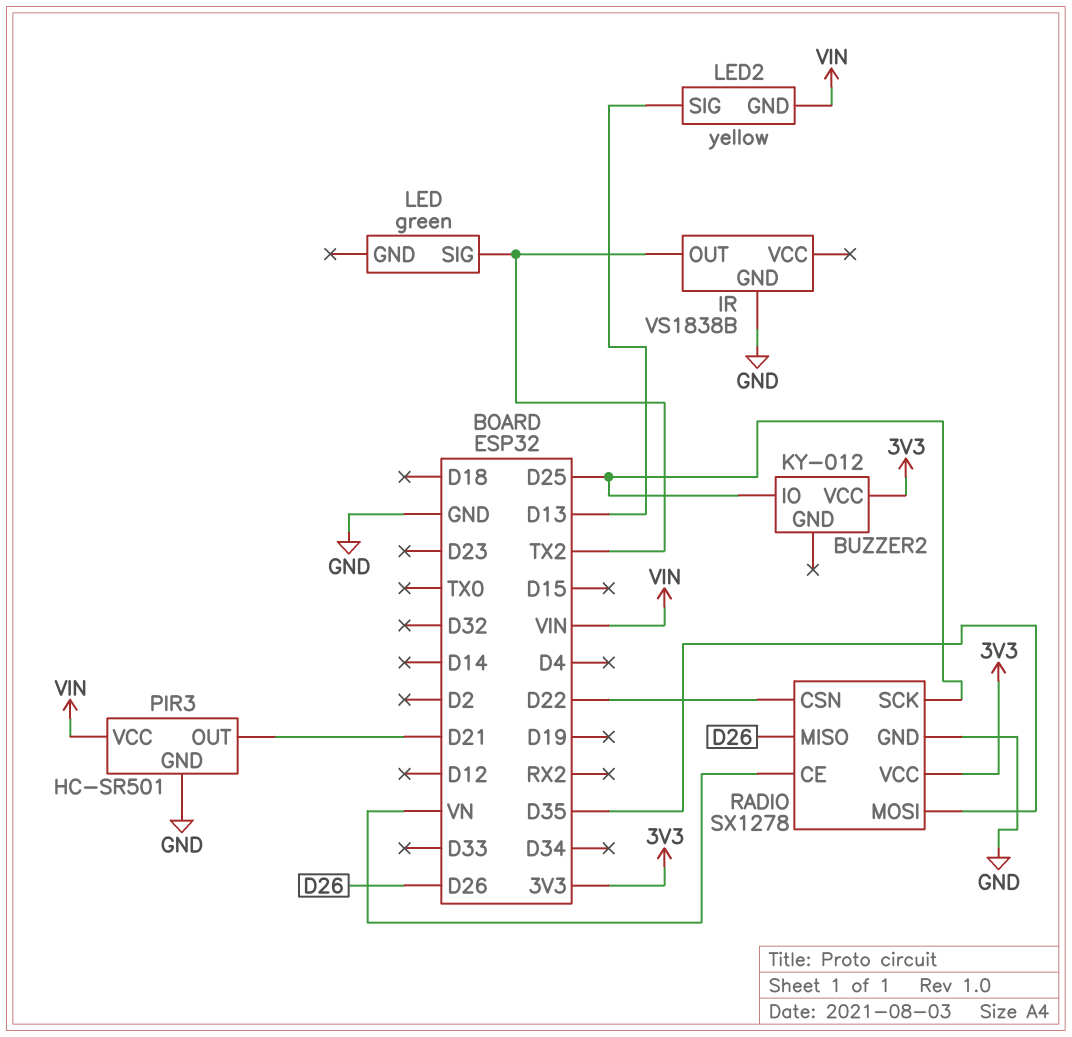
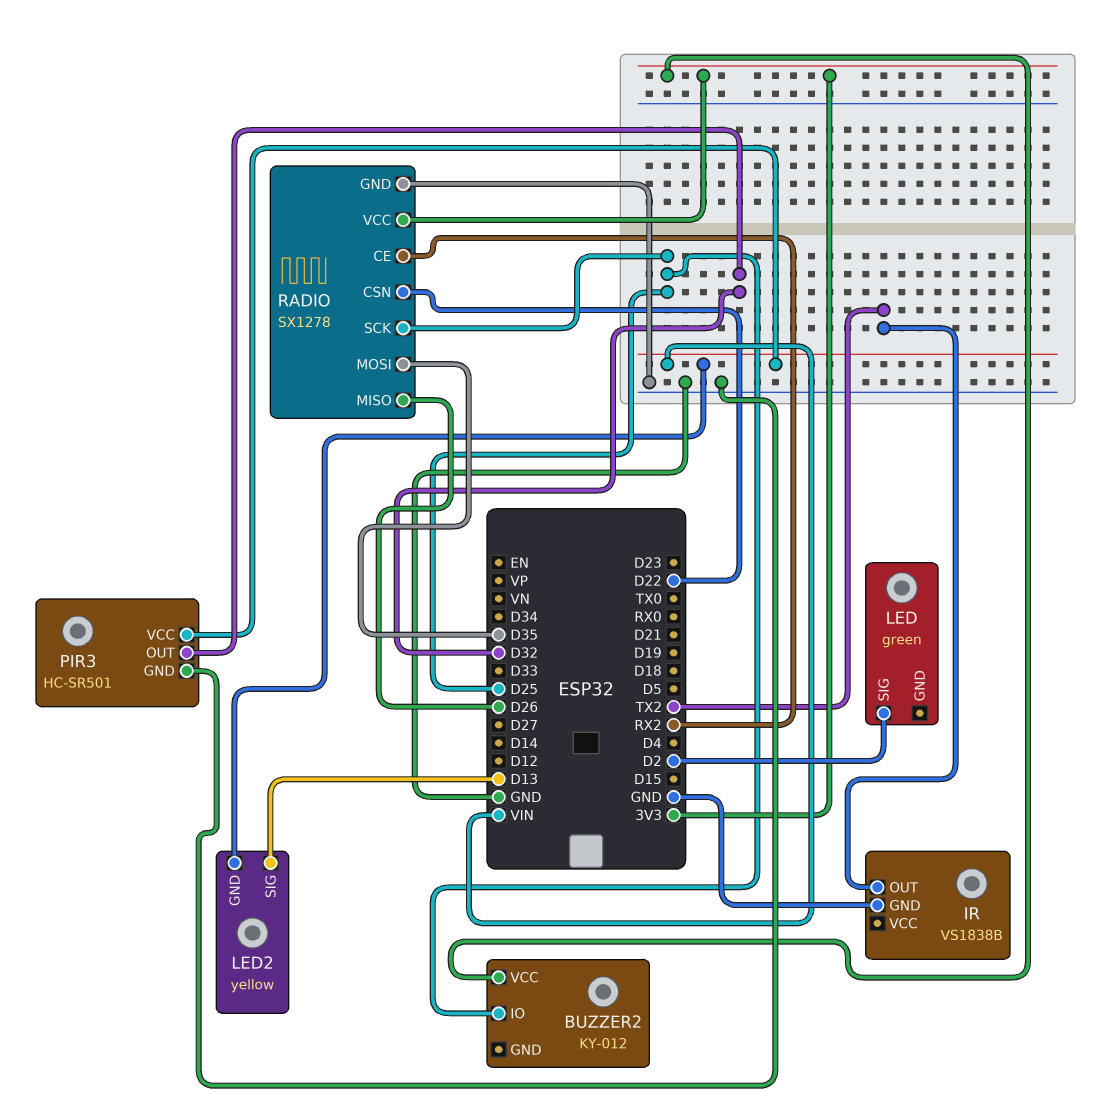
LED pin SIG: TX2 -> D2
PIR3 pin OUT: D21 -> D32
RADIO pin CE: VN -> RX2

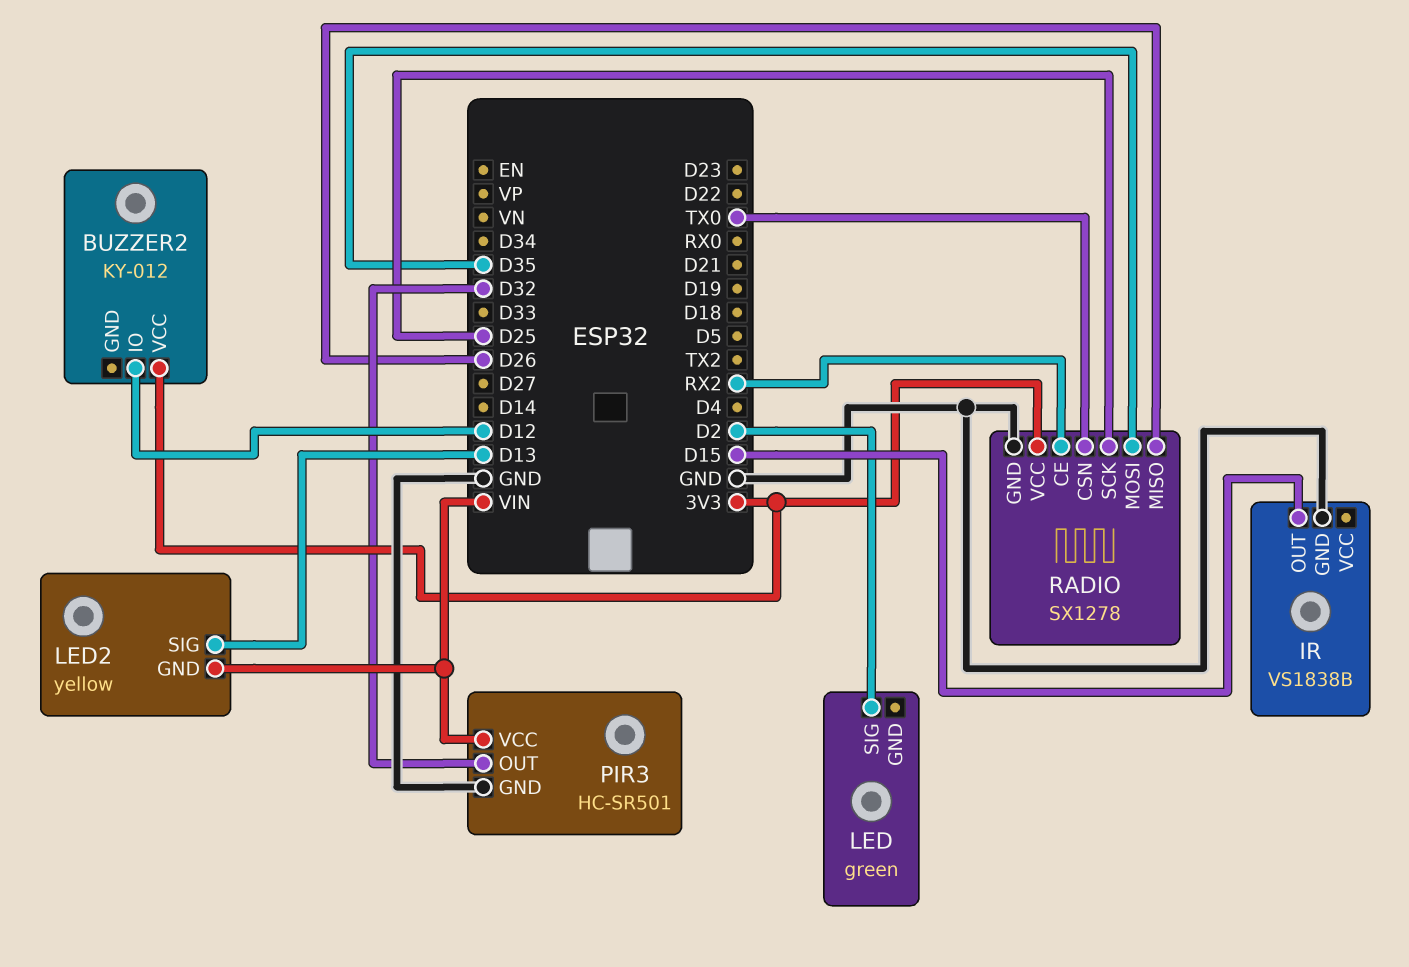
BUZZER2 pin IO: D25 -> D12
IR pin OUT: TX2 -> D15
RADIO pin CSN: D22 -> TX0

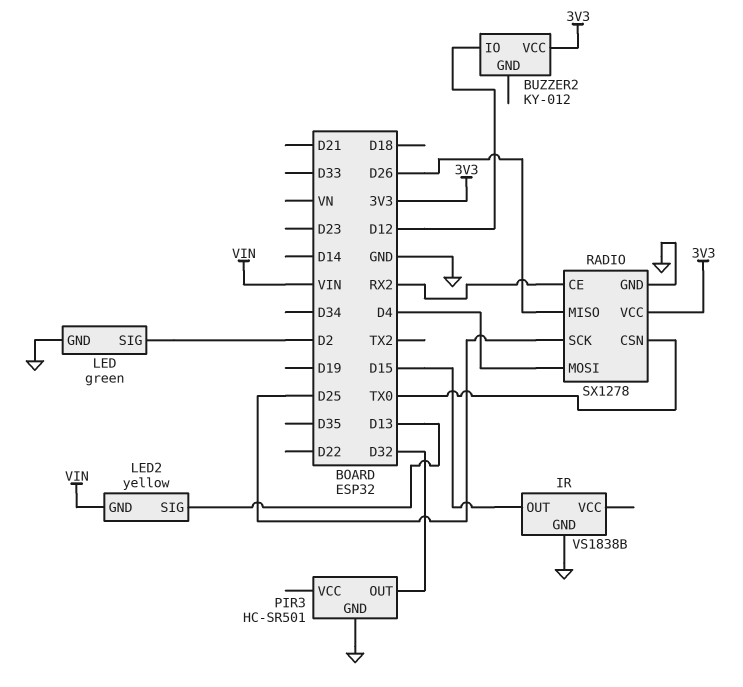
LED pin GND: none -> GND
PIR3 pin VCC: VIN -> none
RADIO pin MOSI: D35 -> D4

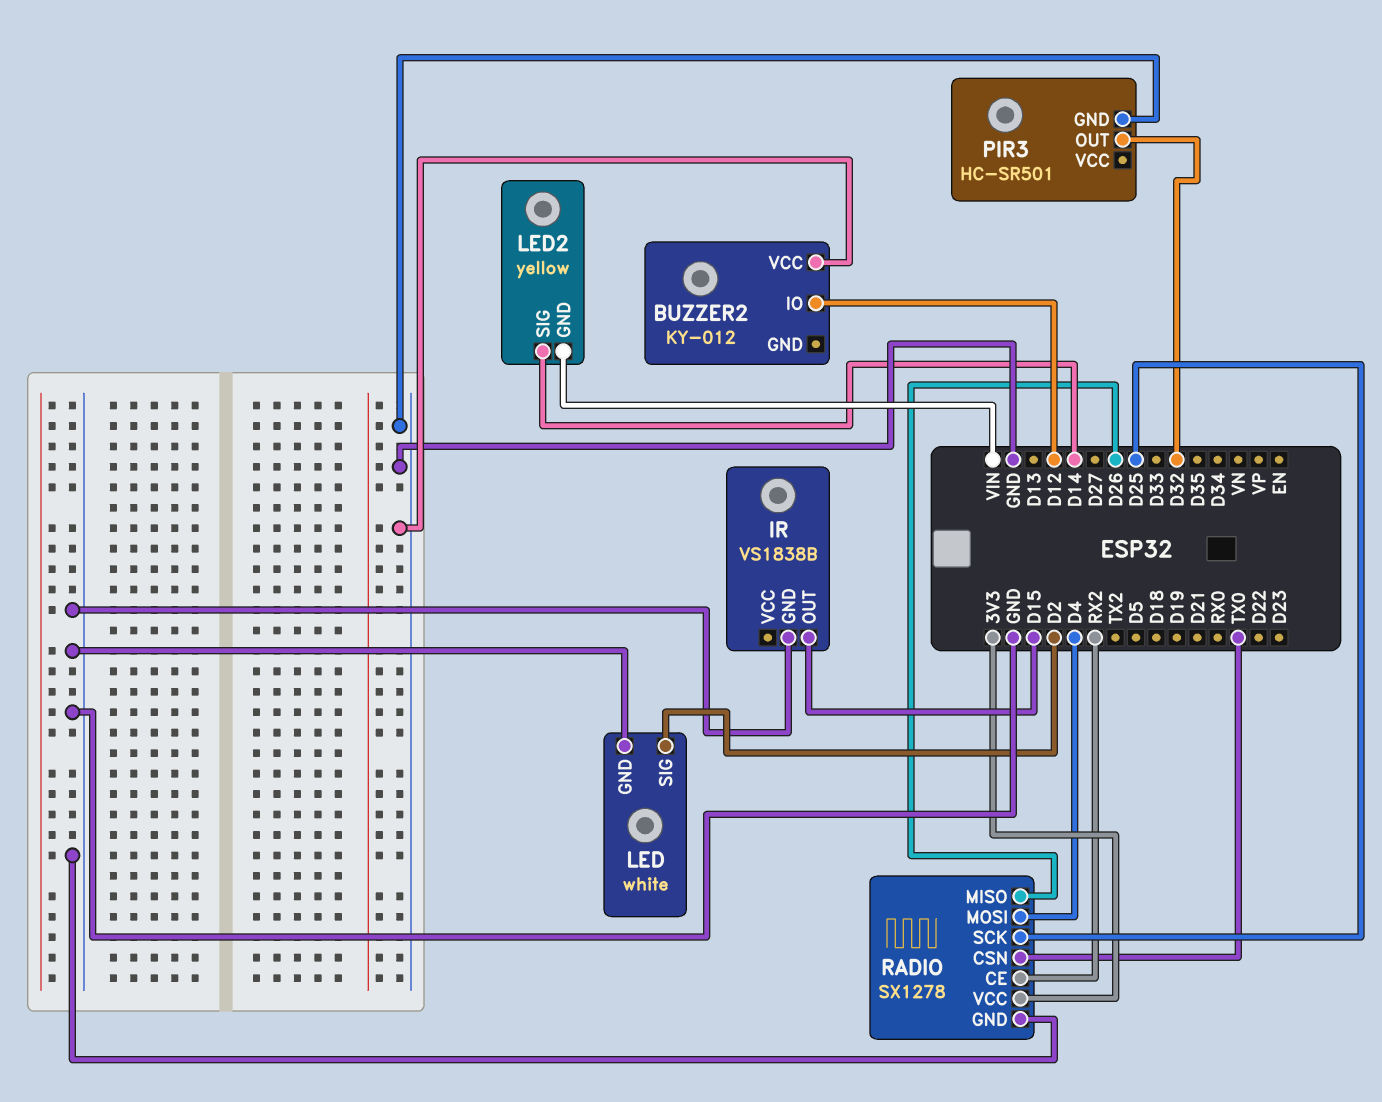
BUZZER2 pin VCC: 3V3 -> GND
LED: green -> white
LED2 pin SIG: D13 -> D14

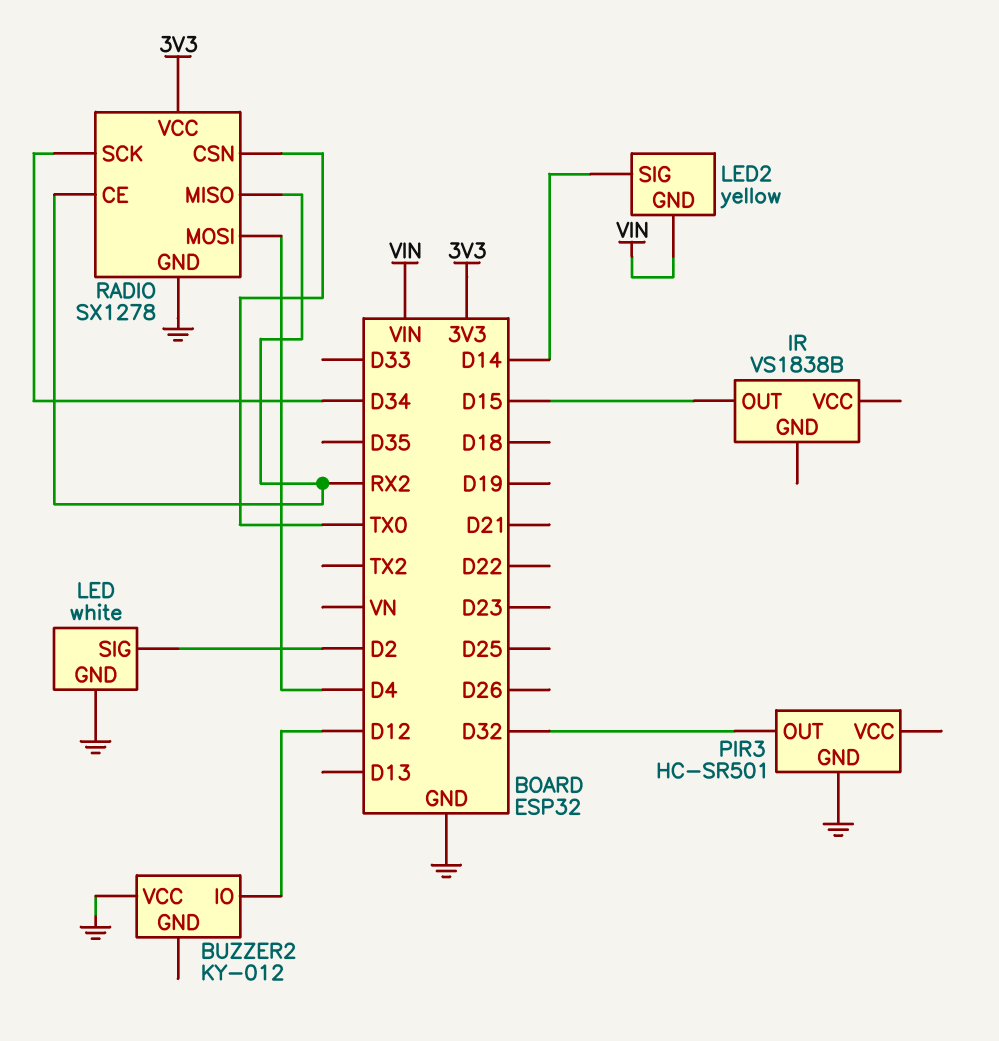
IR pin GND: GND -> none
RADIO pin MISO: D26 -> RX2
RADIO pin SCK: D25 -> D34

